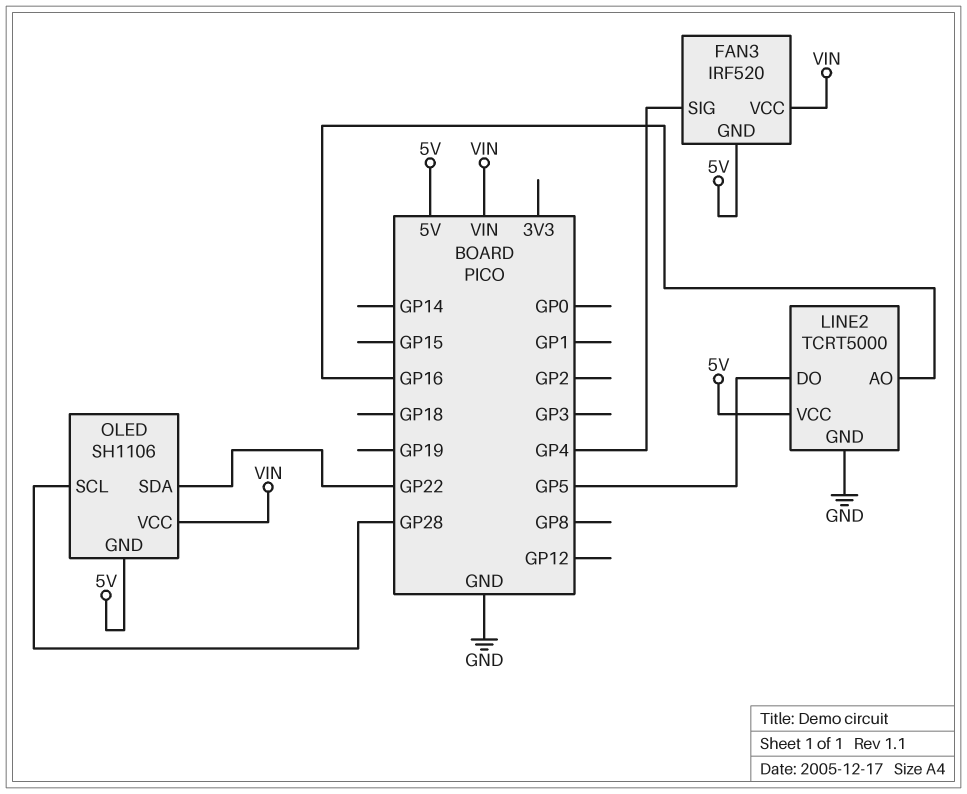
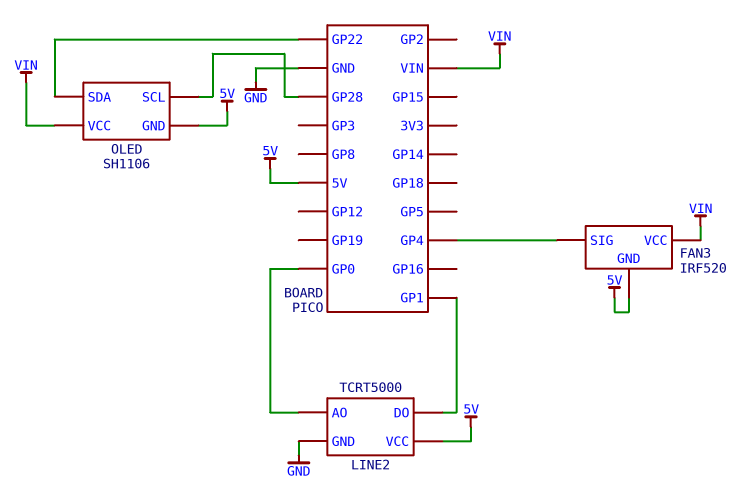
LINE2 pin AO: GP16 -> GP0
LINE2 pin DO: GP5 -> GP1

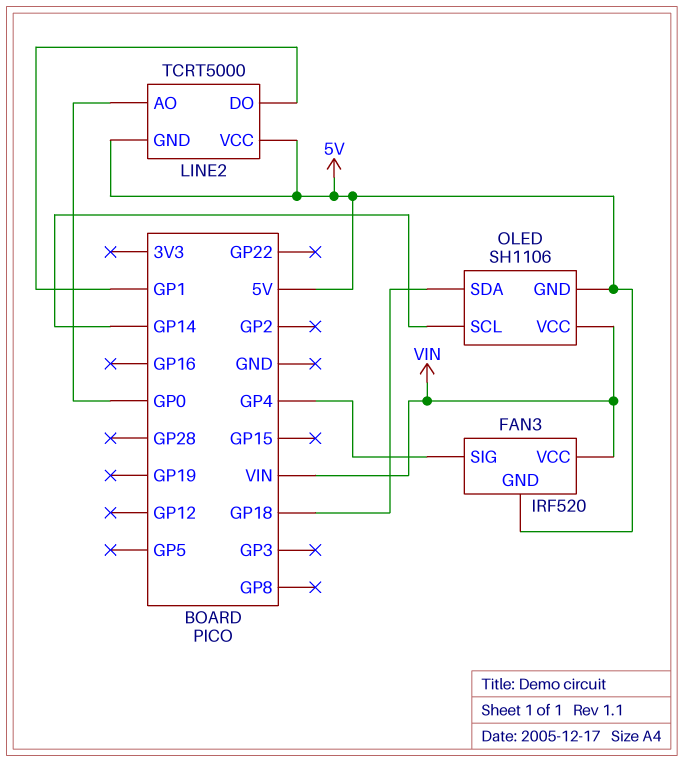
LINE2 pin GND: GND -> 5V
OLED pin SCL: GP28 -> GP14
OLED pin SDA: GP22 -> GP18

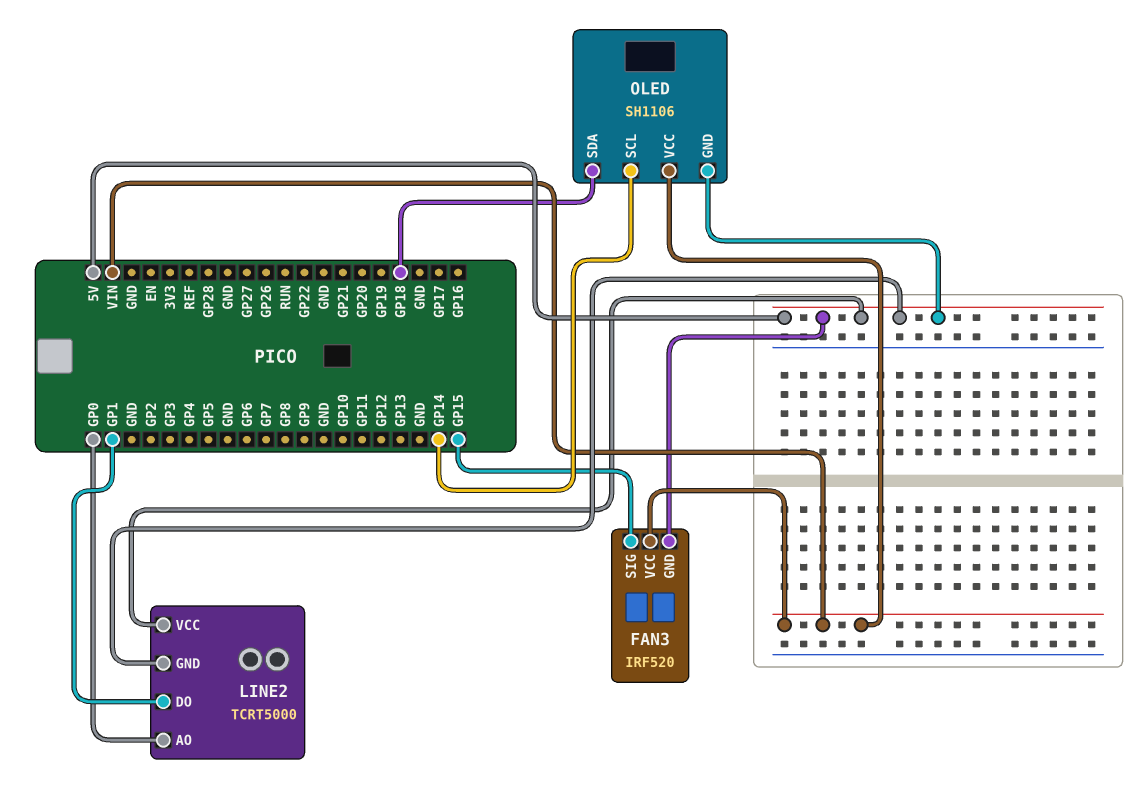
FAN3 pin SIG: GP4 -> GP15

